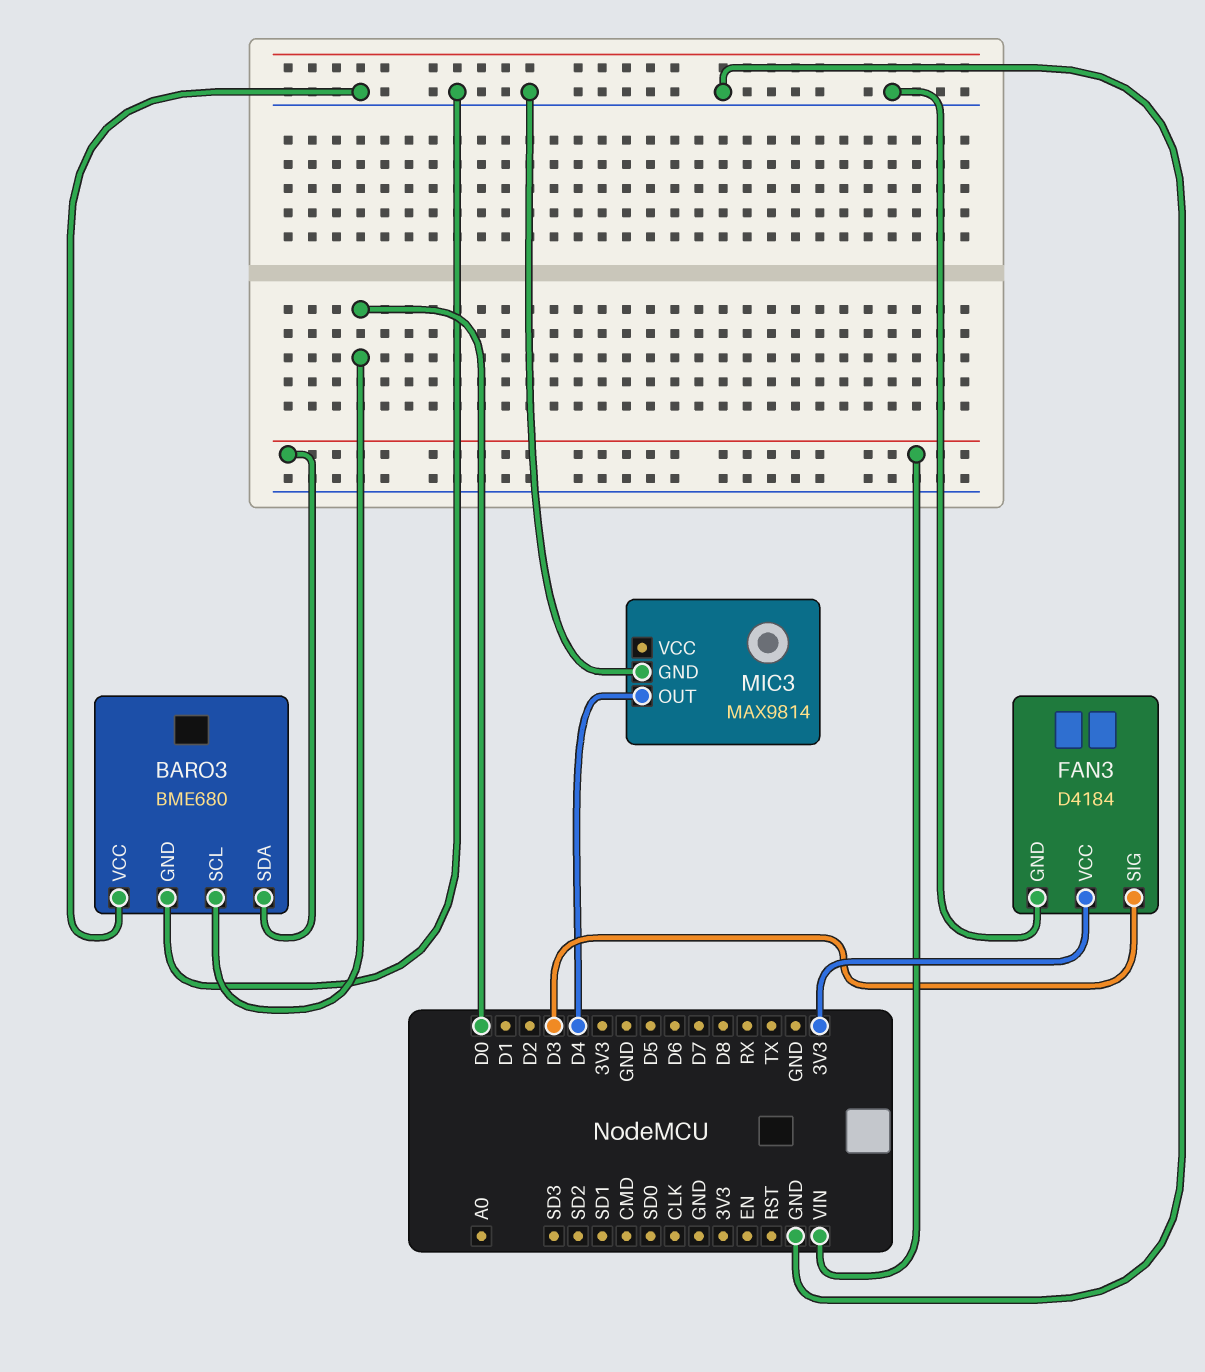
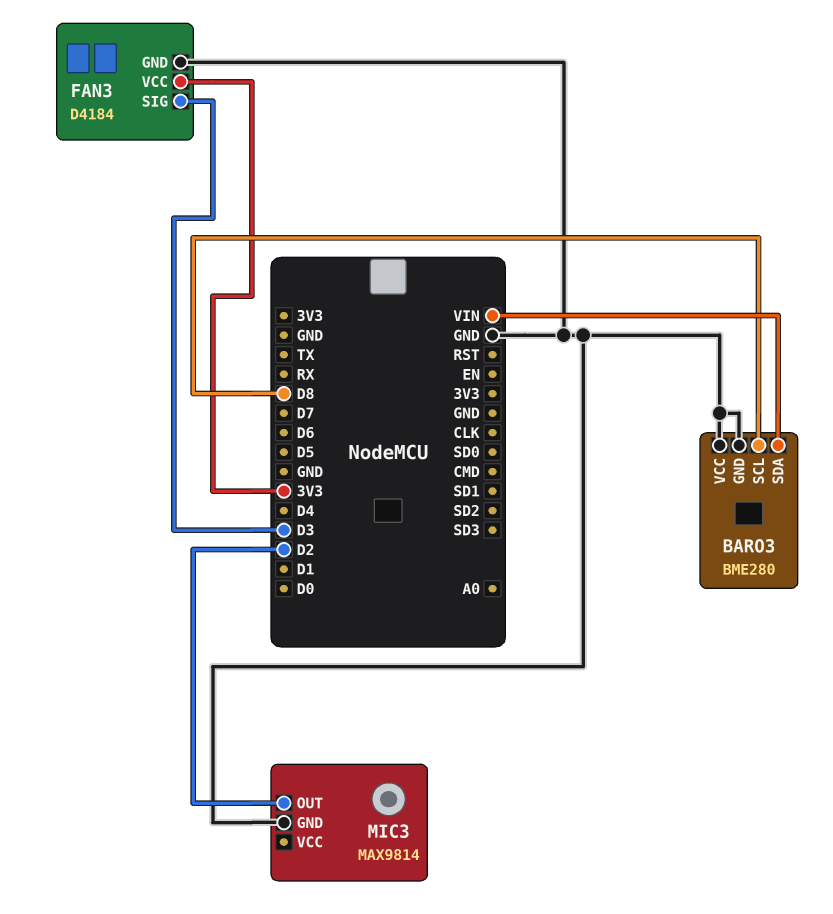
BARO3: BME680 -> BME280
BARO3 pin SCL: D0 -> D8
MIC3 pin OUT: D4 -> D2

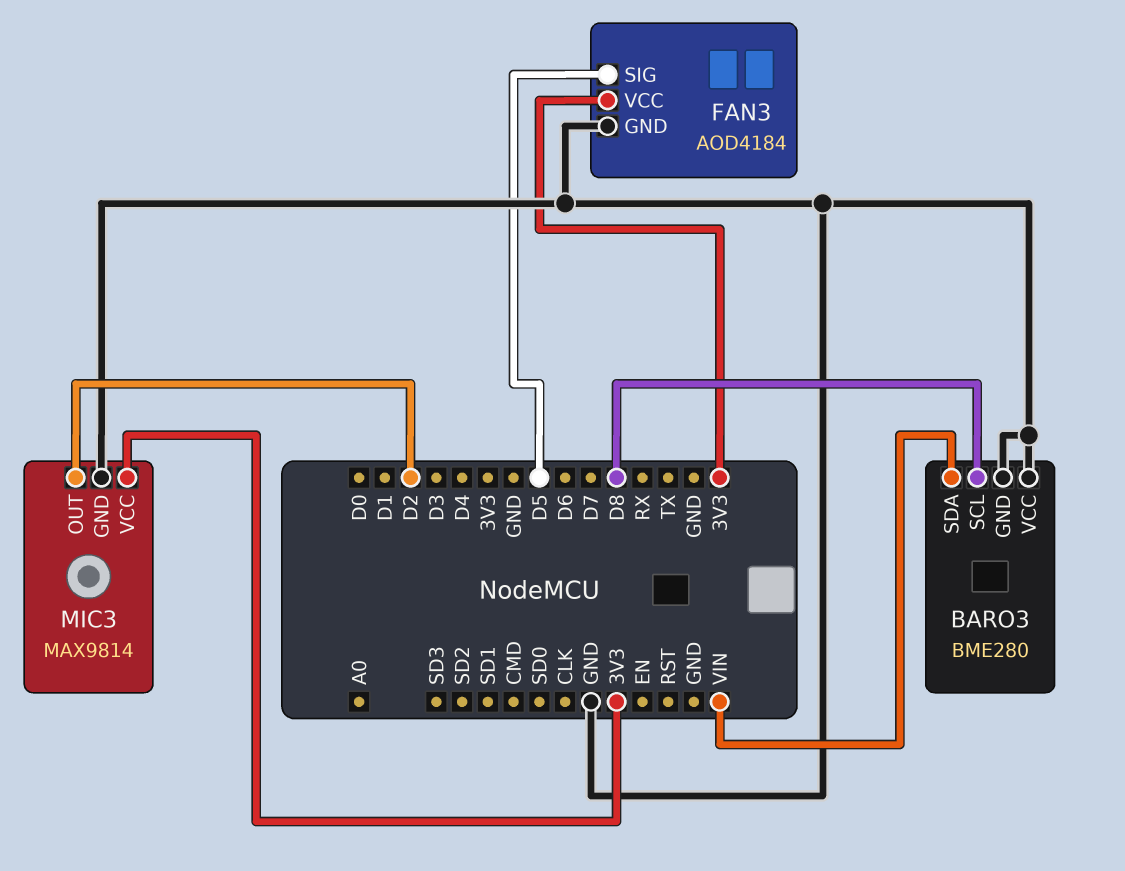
FAN3: D4184 -> AOD4184
FAN3 pin SIG: D3 -> D5
MIC3 pin VCC: none -> 3V3

